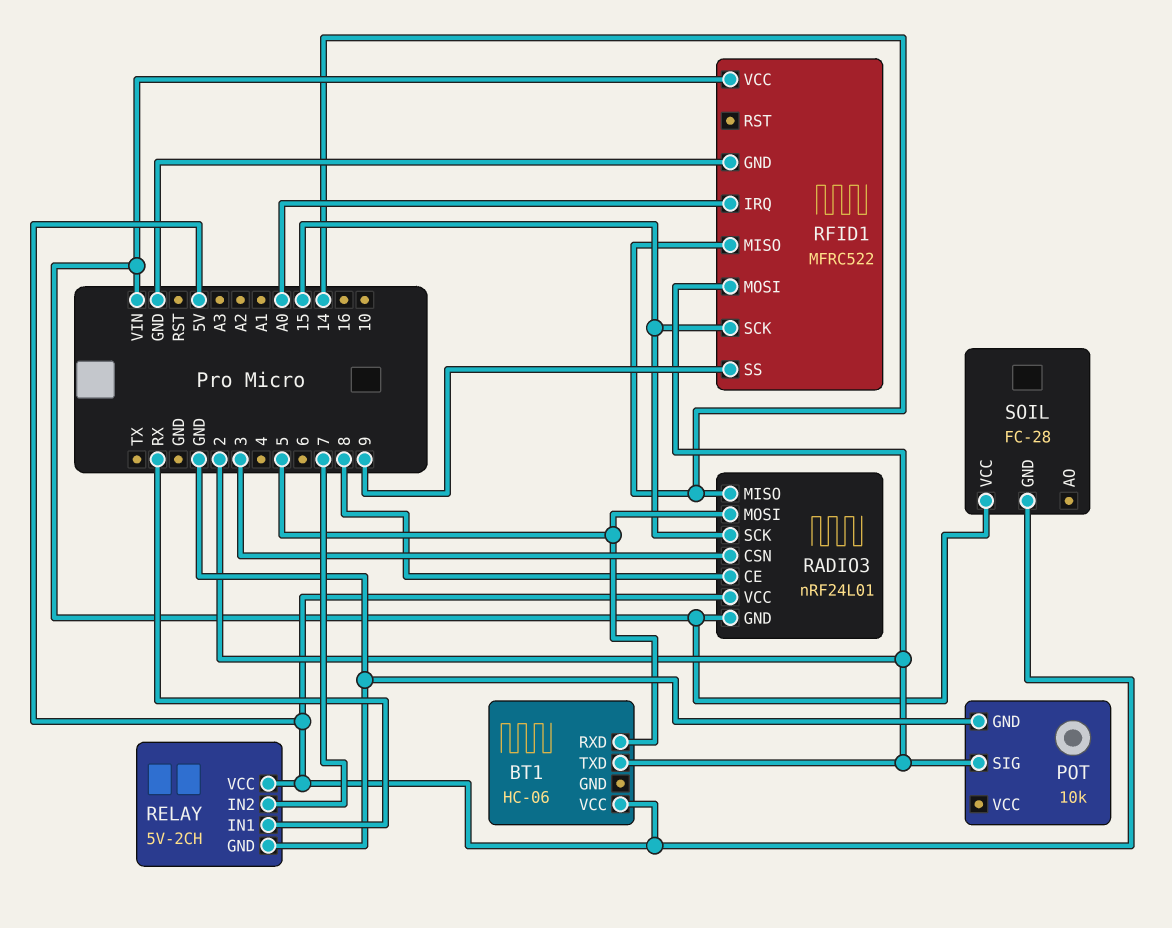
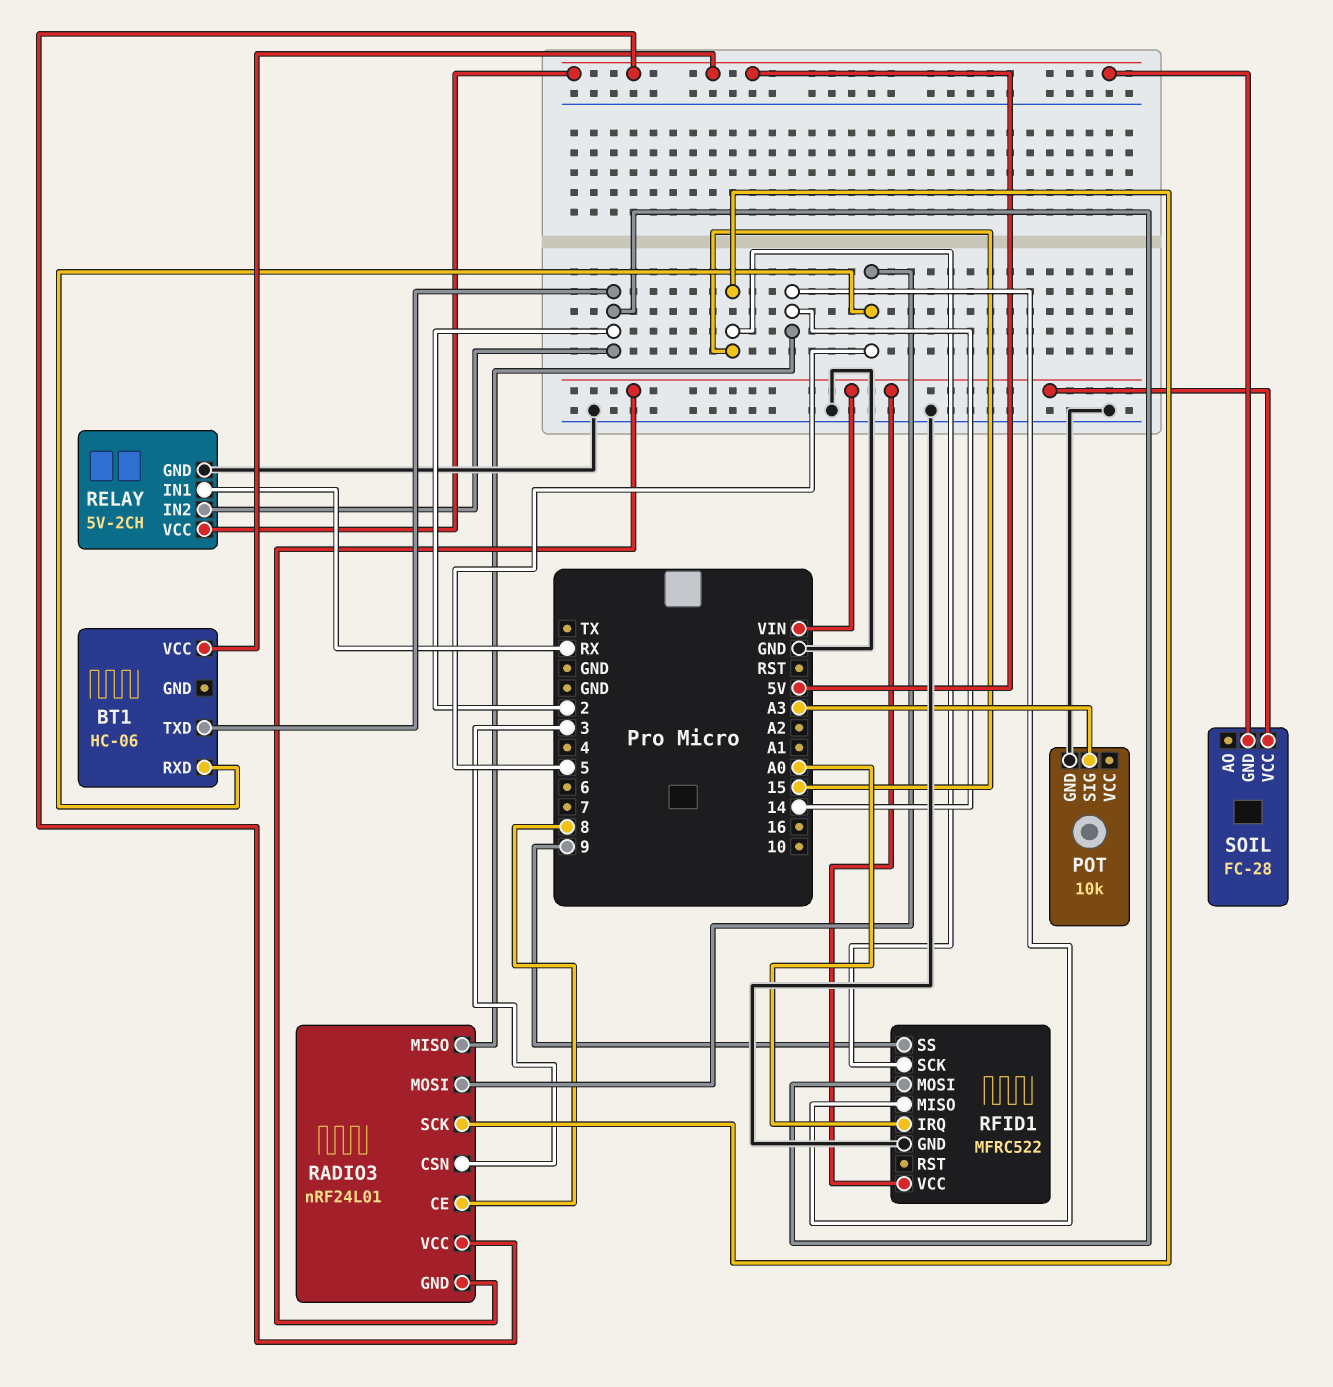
POT pin SIG: 2 -> A3
RELAY pin IN2: 7 -> 2

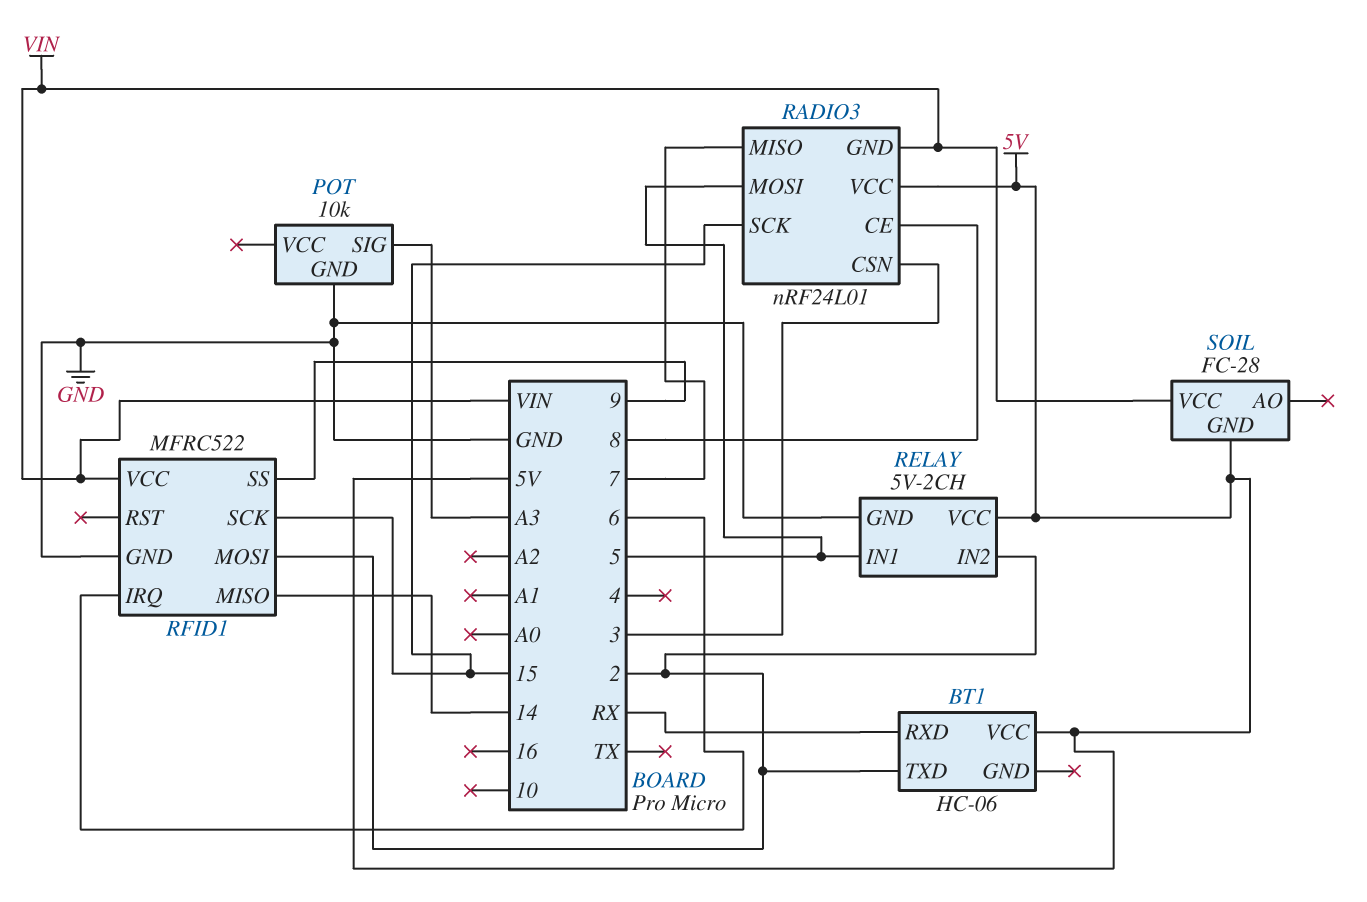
BT1 pin RXD: 5 -> RX
RADIO3 pin MISO: 14 -> 7
RELAY pin IN1: RX -> 5
RFID1 pin IRQ: A0 -> 6

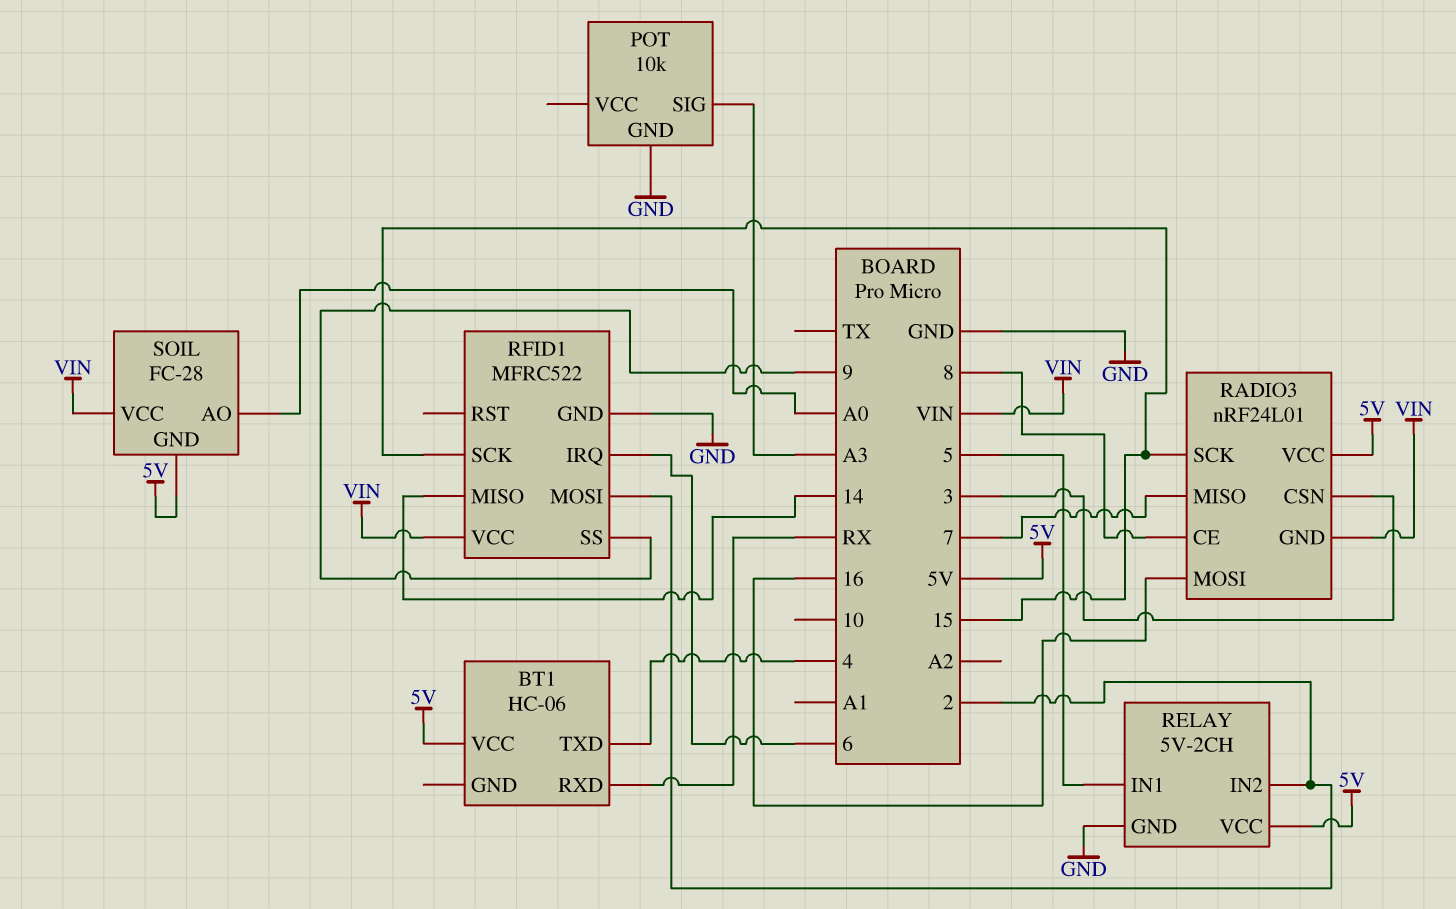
BT1 pin TXD: 2 -> 4
RADIO3 pin MOSI: 5 -> 16
SOIL pin AO: none -> A0

